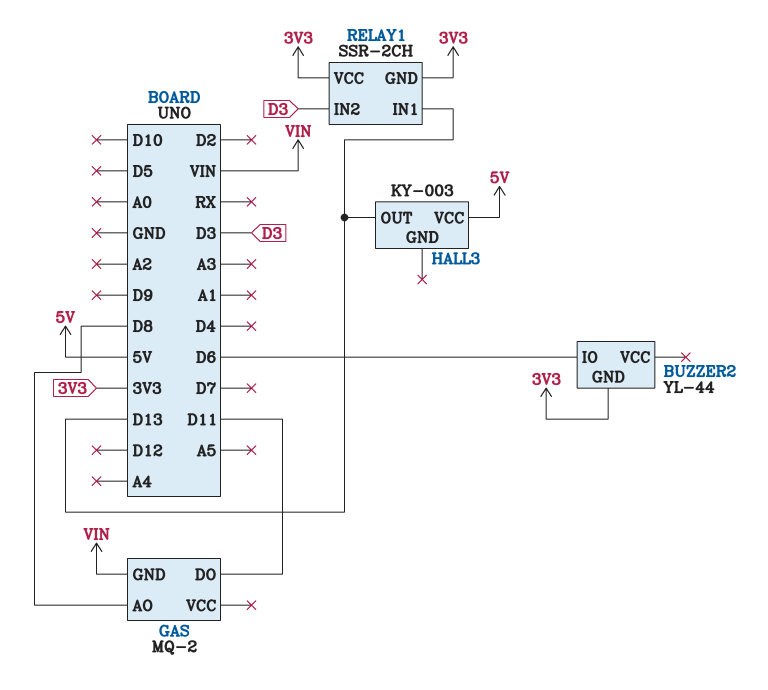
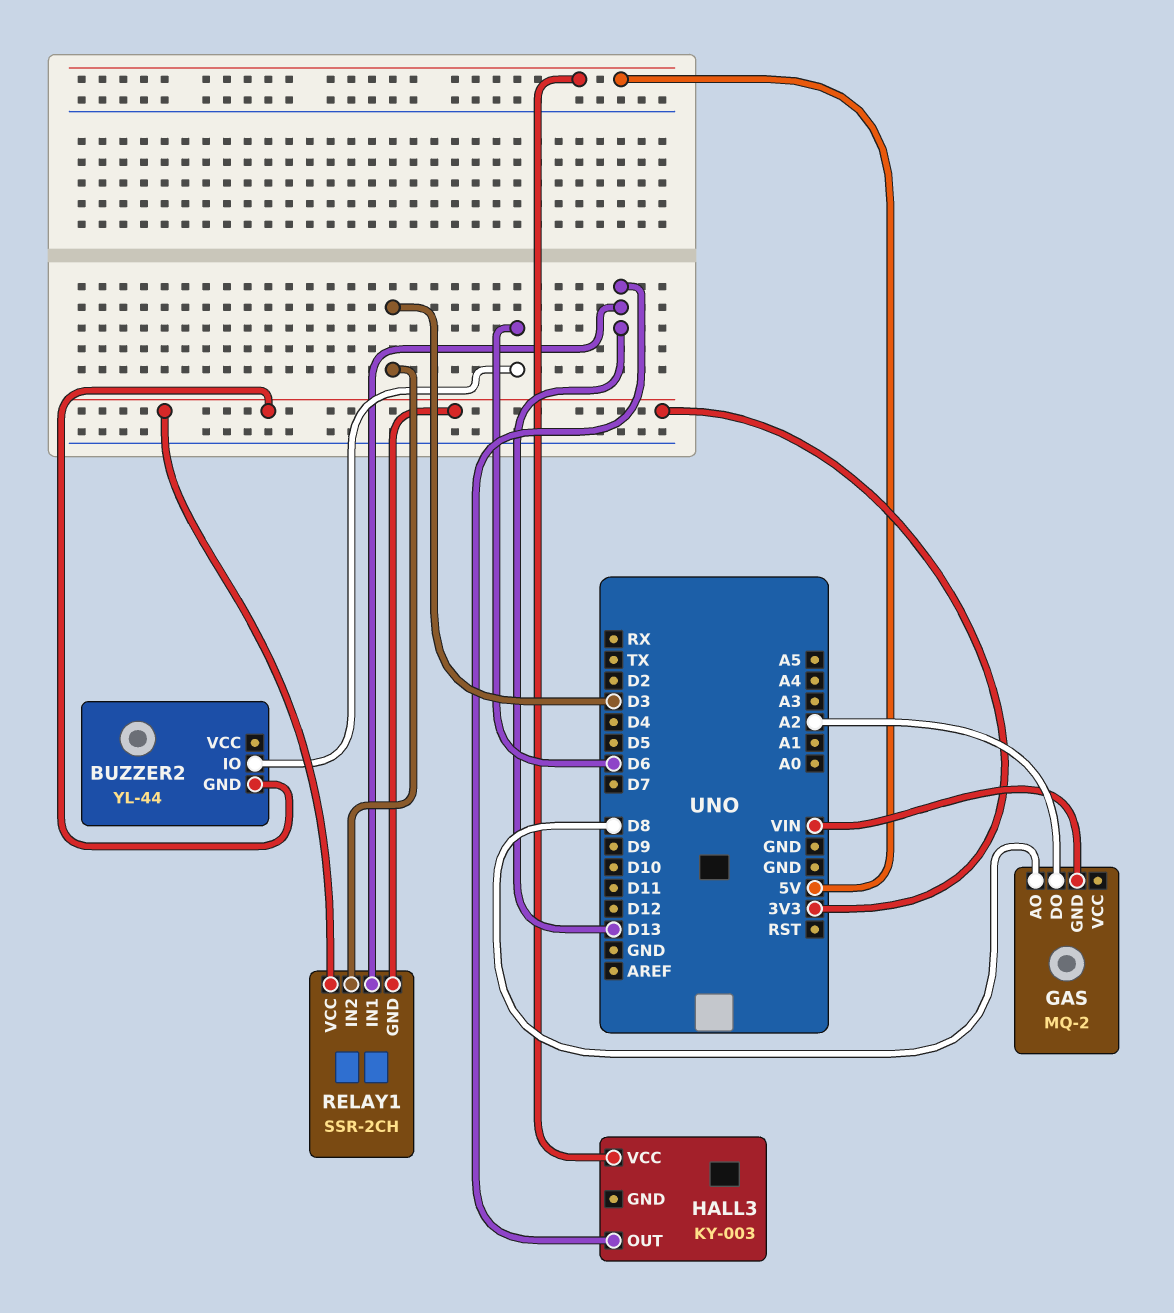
GAS pin DO: D11 -> A2

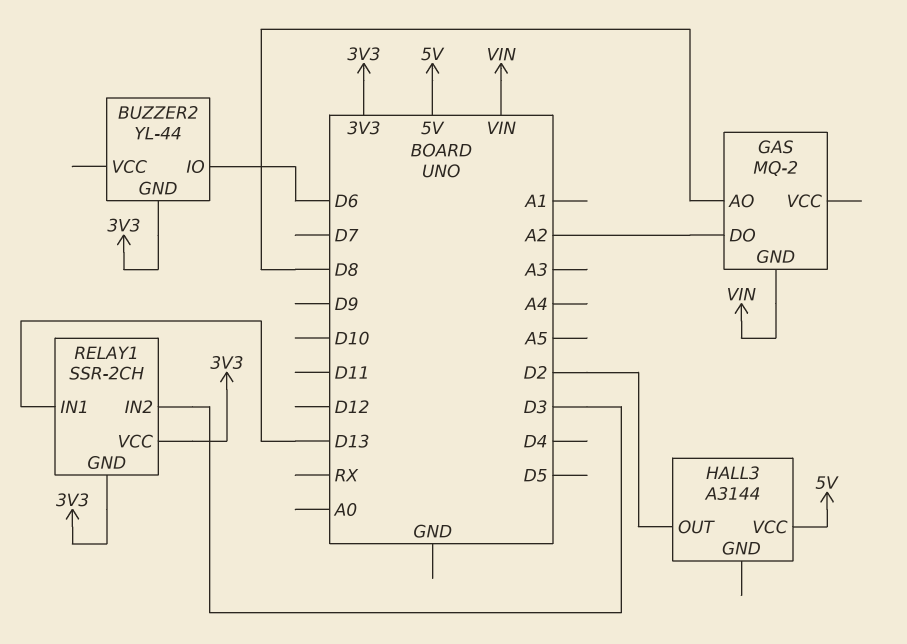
HALL3: KY-003 -> A3144
HALL3 pin OUT: D13 -> D2

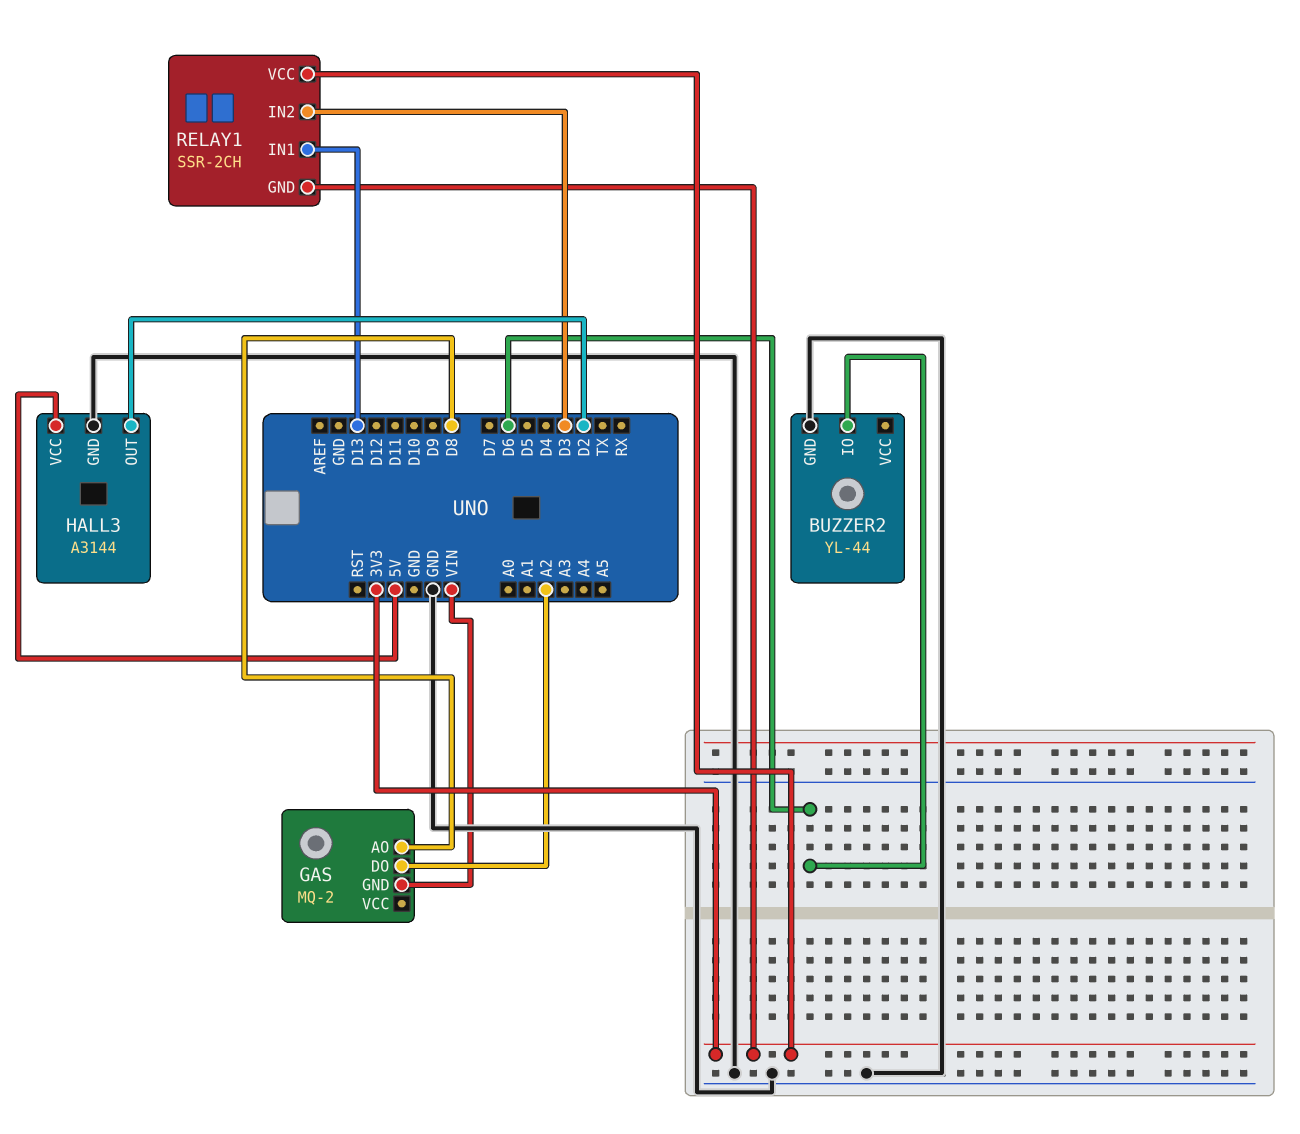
BUZZER2 pin GND: 3V3 -> GND
HALL3 pin GND: none -> GND

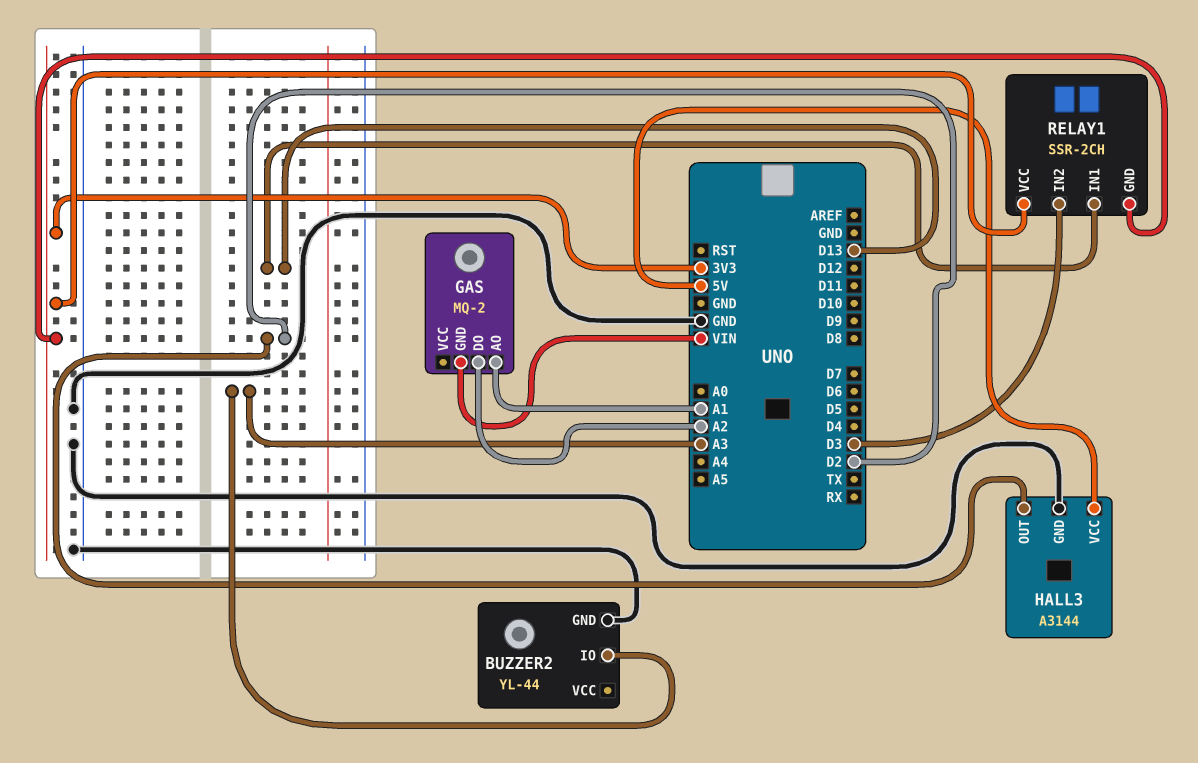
BUZZER2 pin IO: D6 -> A3
GAS pin AO: D8 -> A1

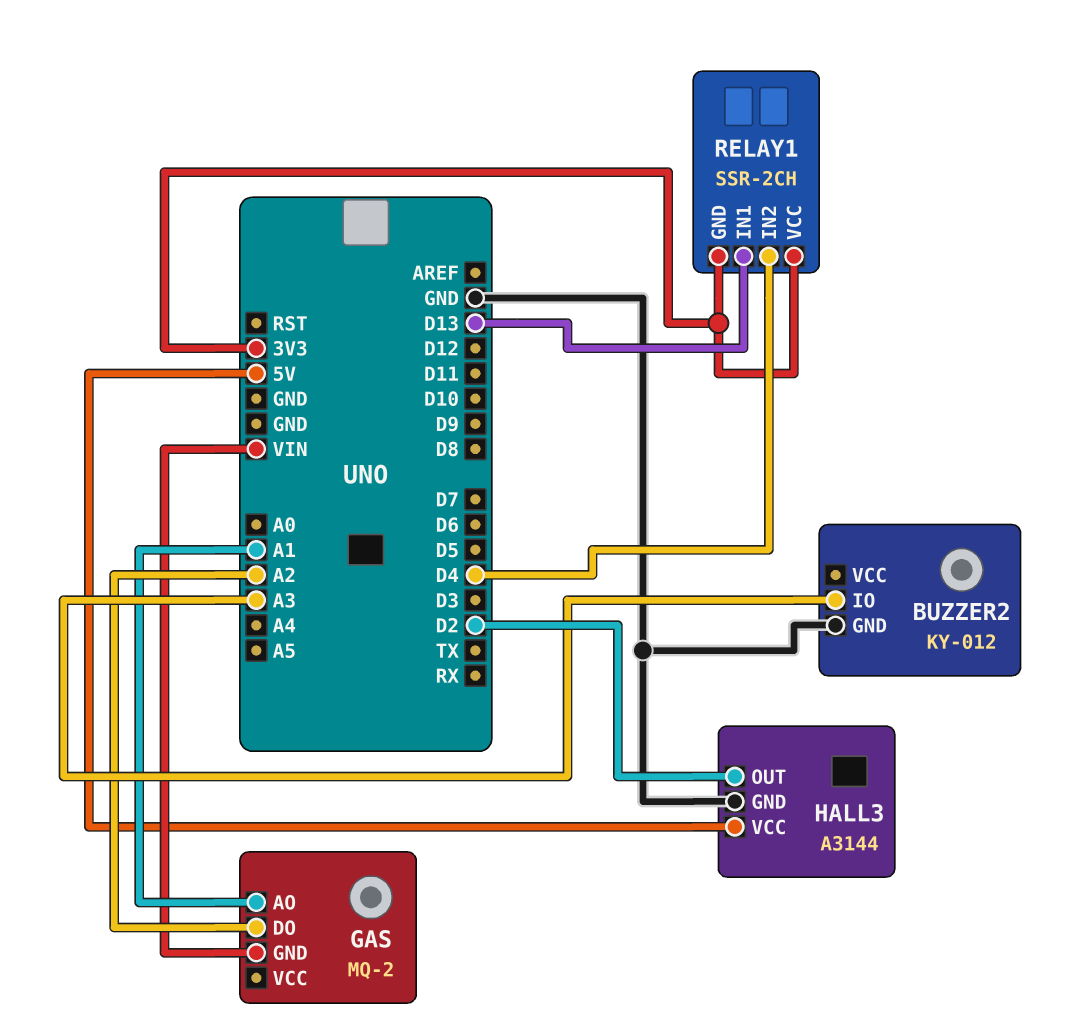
BUZZER2: YL-44 -> KY-012
RELAY1 pin IN2: D3 -> D4

